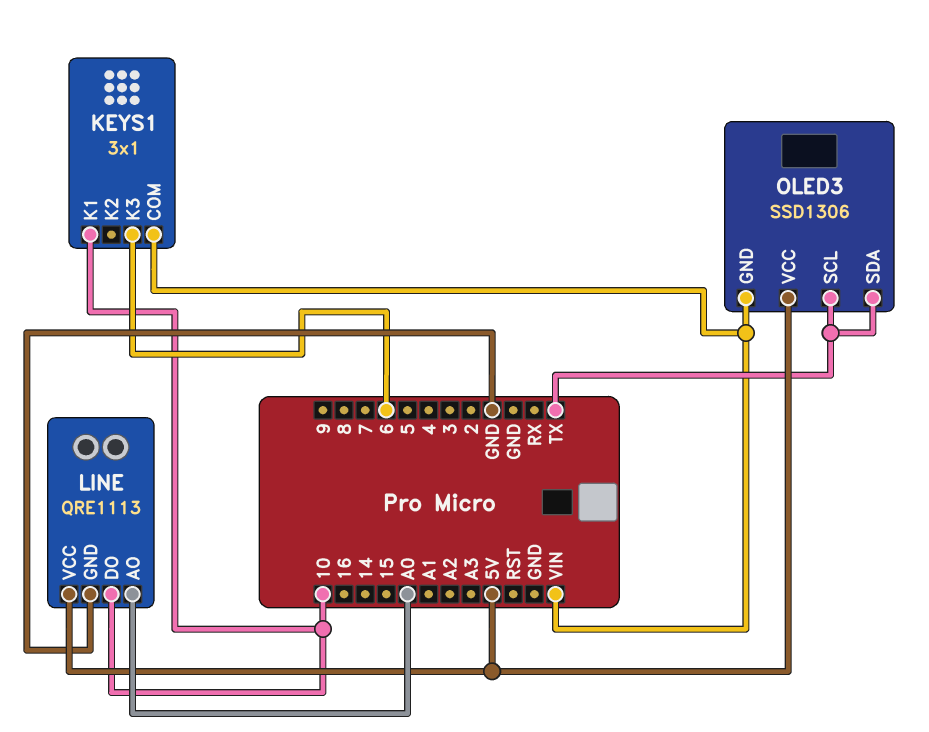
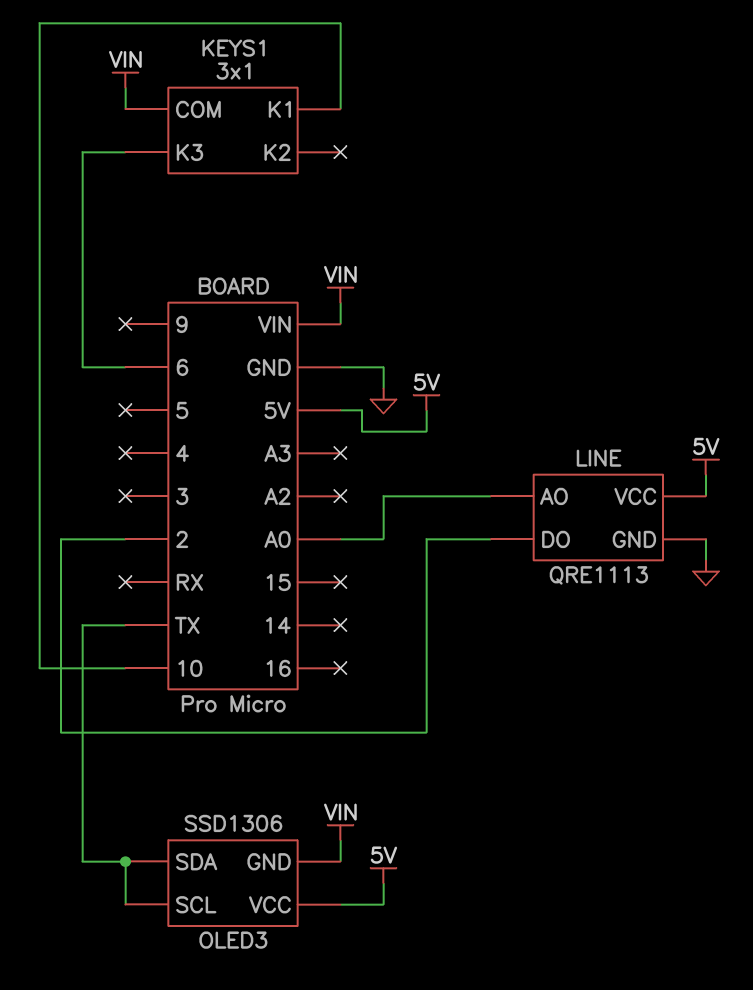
LINE pin DO: 10 -> 2

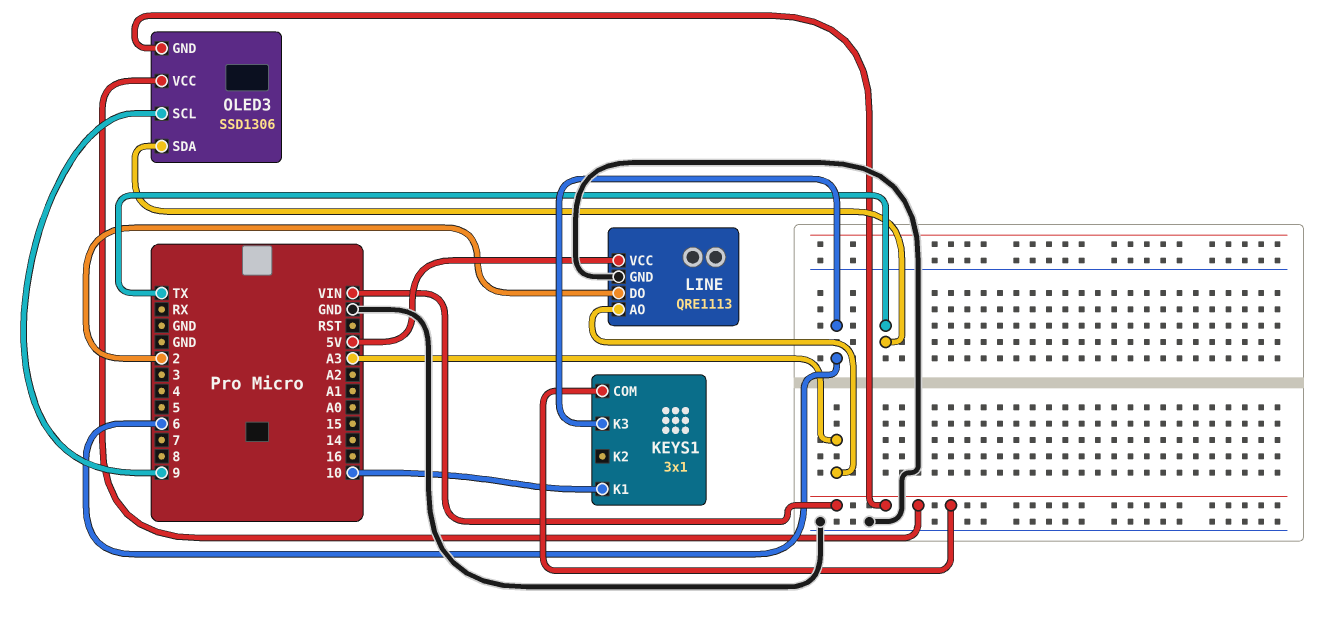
LINE pin AO: A0 -> A3
OLED3 pin SCL: TX -> 9
OLED3 pin VCC: 5V -> VIN

